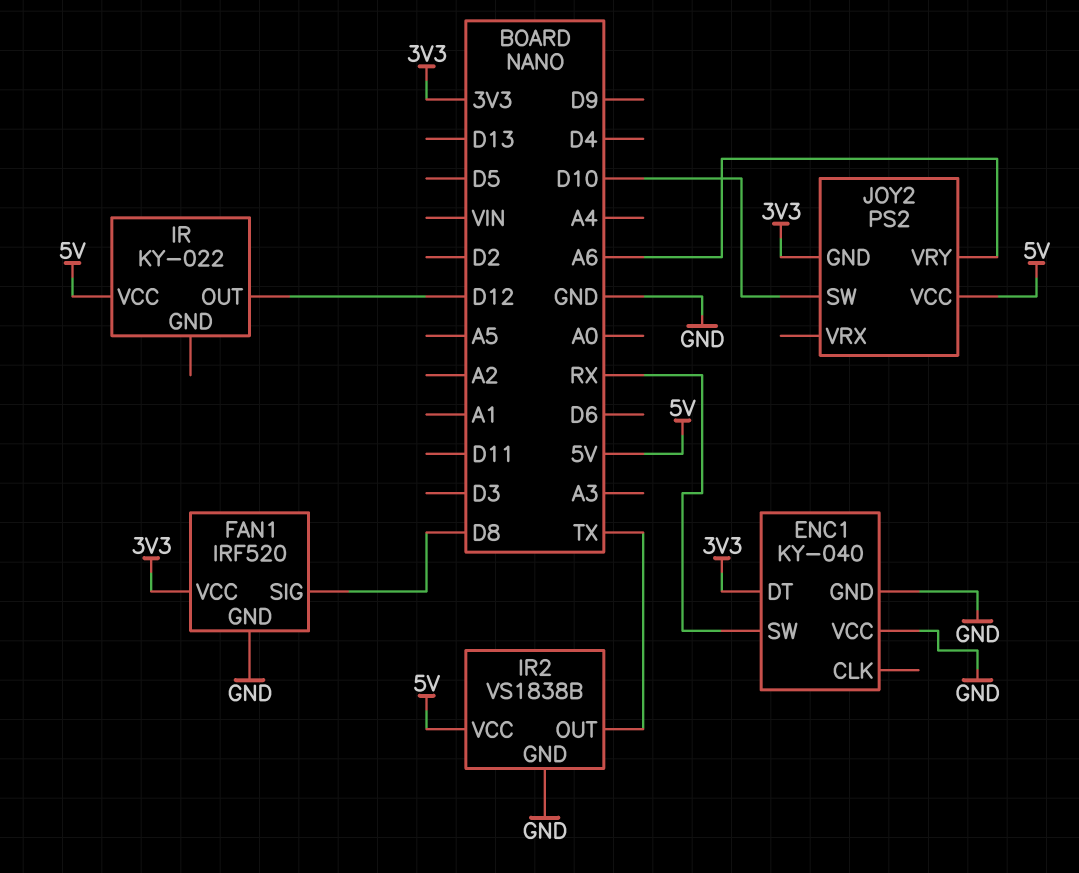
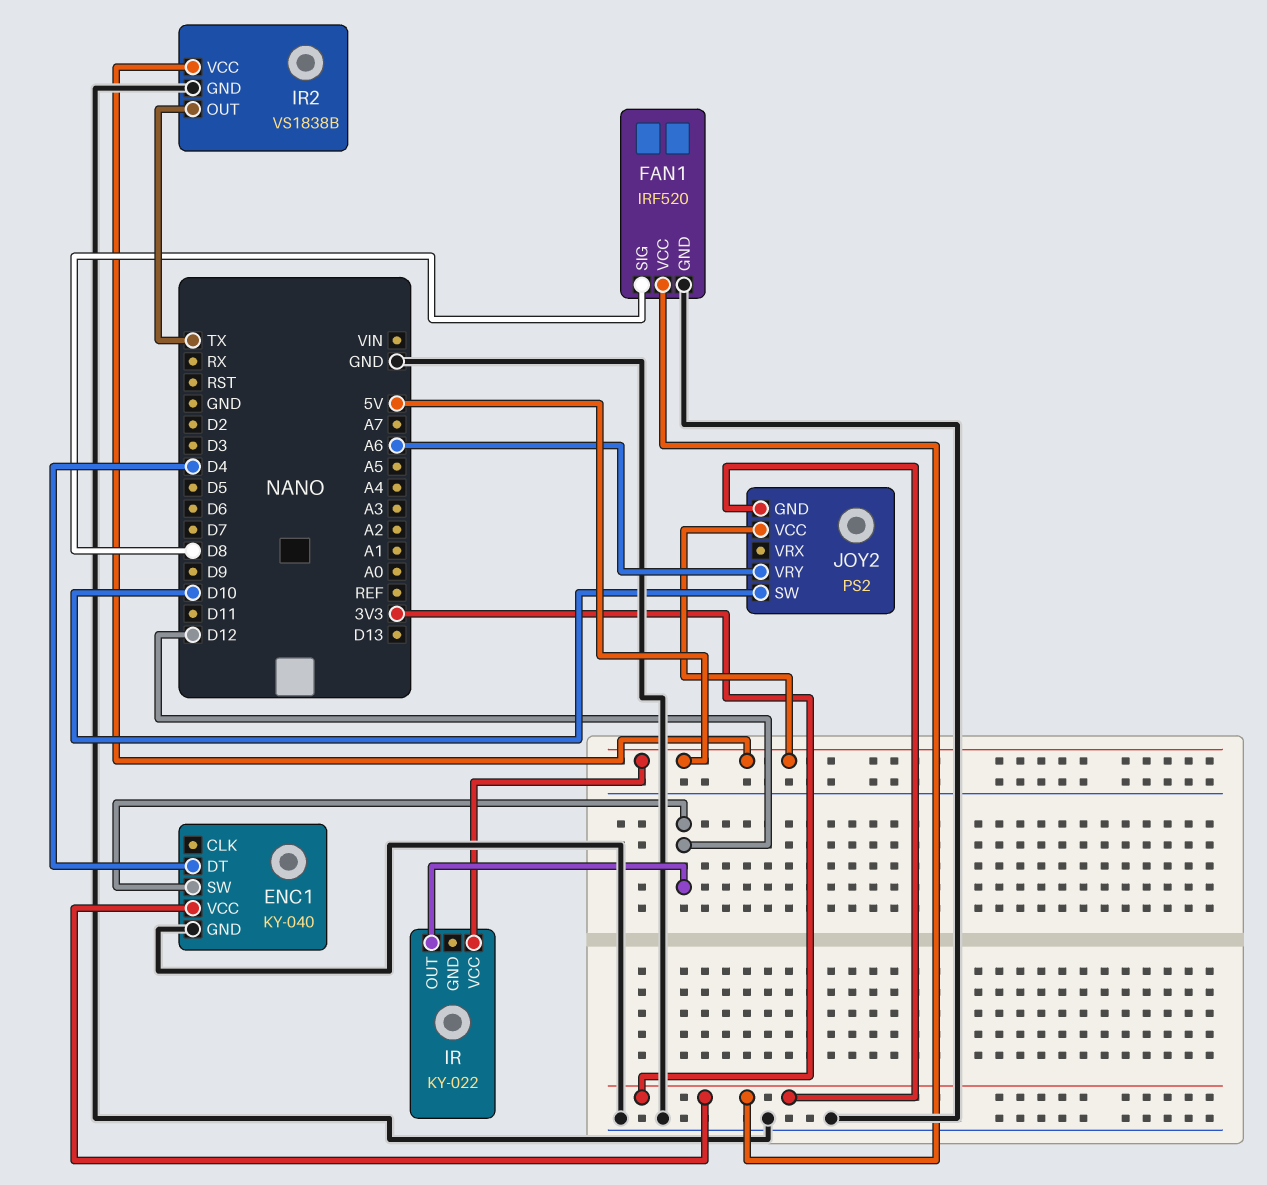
ENC1 pin DT: 3V3 -> D4
ENC1 pin SW: RX -> D12
ENC1 pin VCC: GND -> 3V3

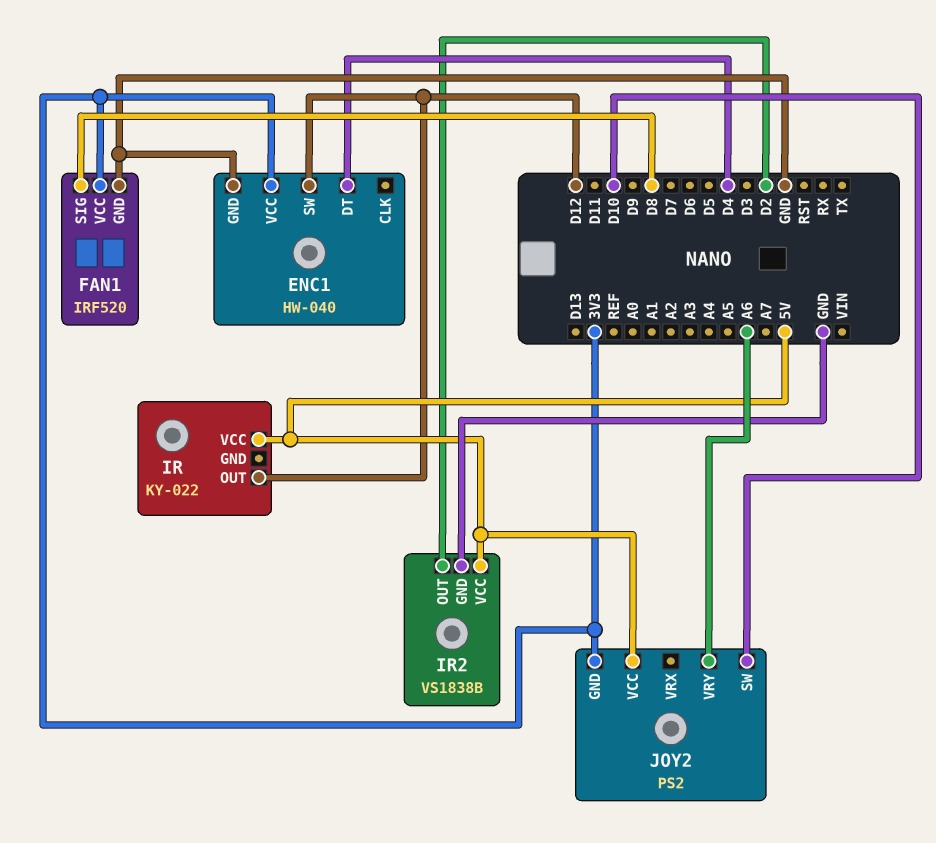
ENC1: KY-040 -> HW-040
IR2 pin OUT: TX -> D2

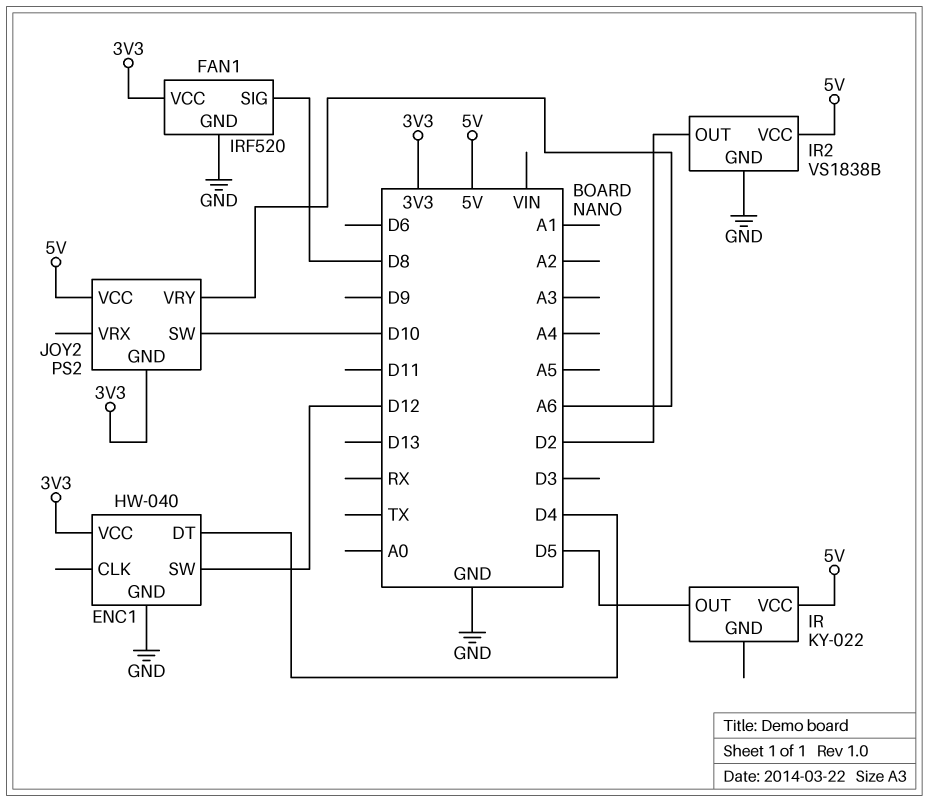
IR pin OUT: D12 -> D5

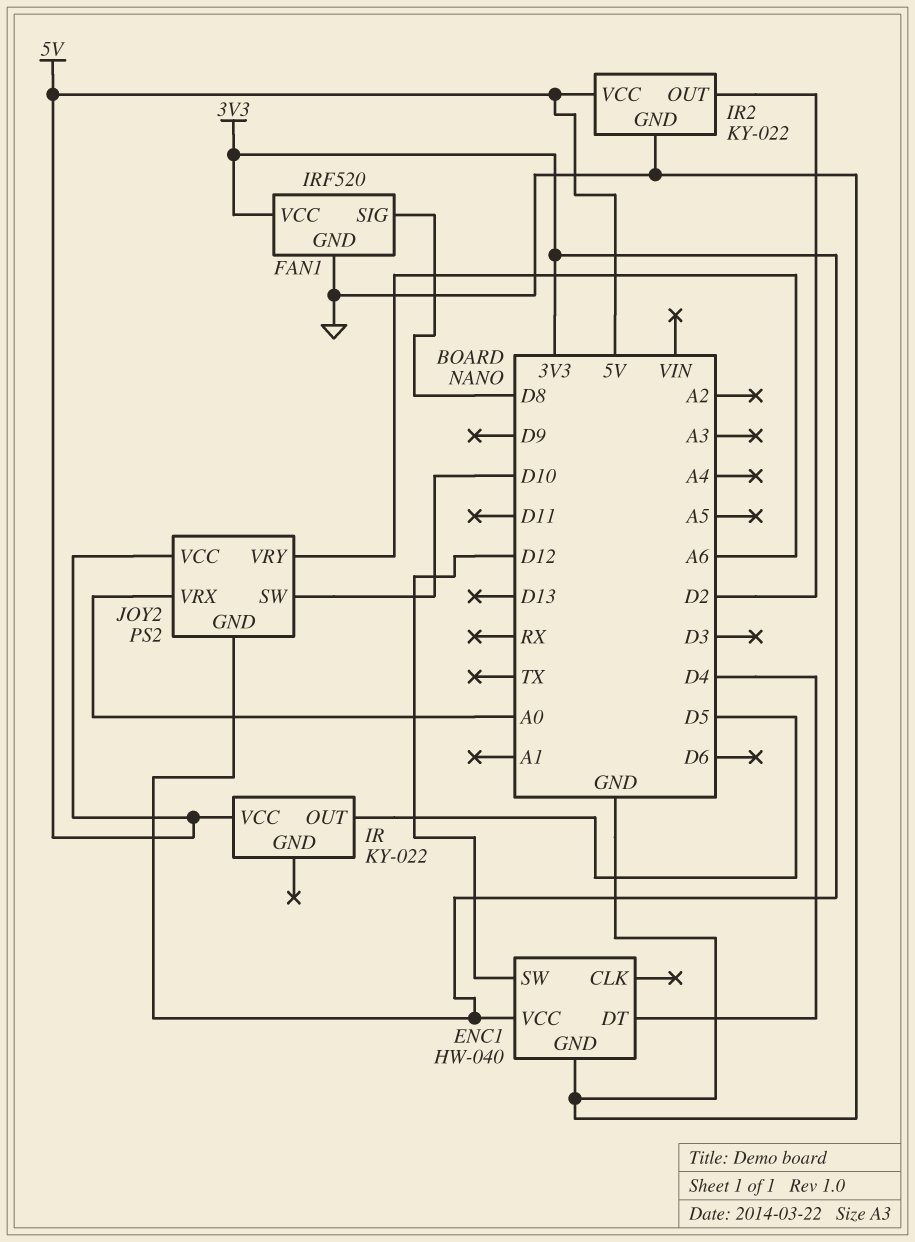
IR2: VS1838B -> KY-022
JOY2 pin VRX: none -> A0

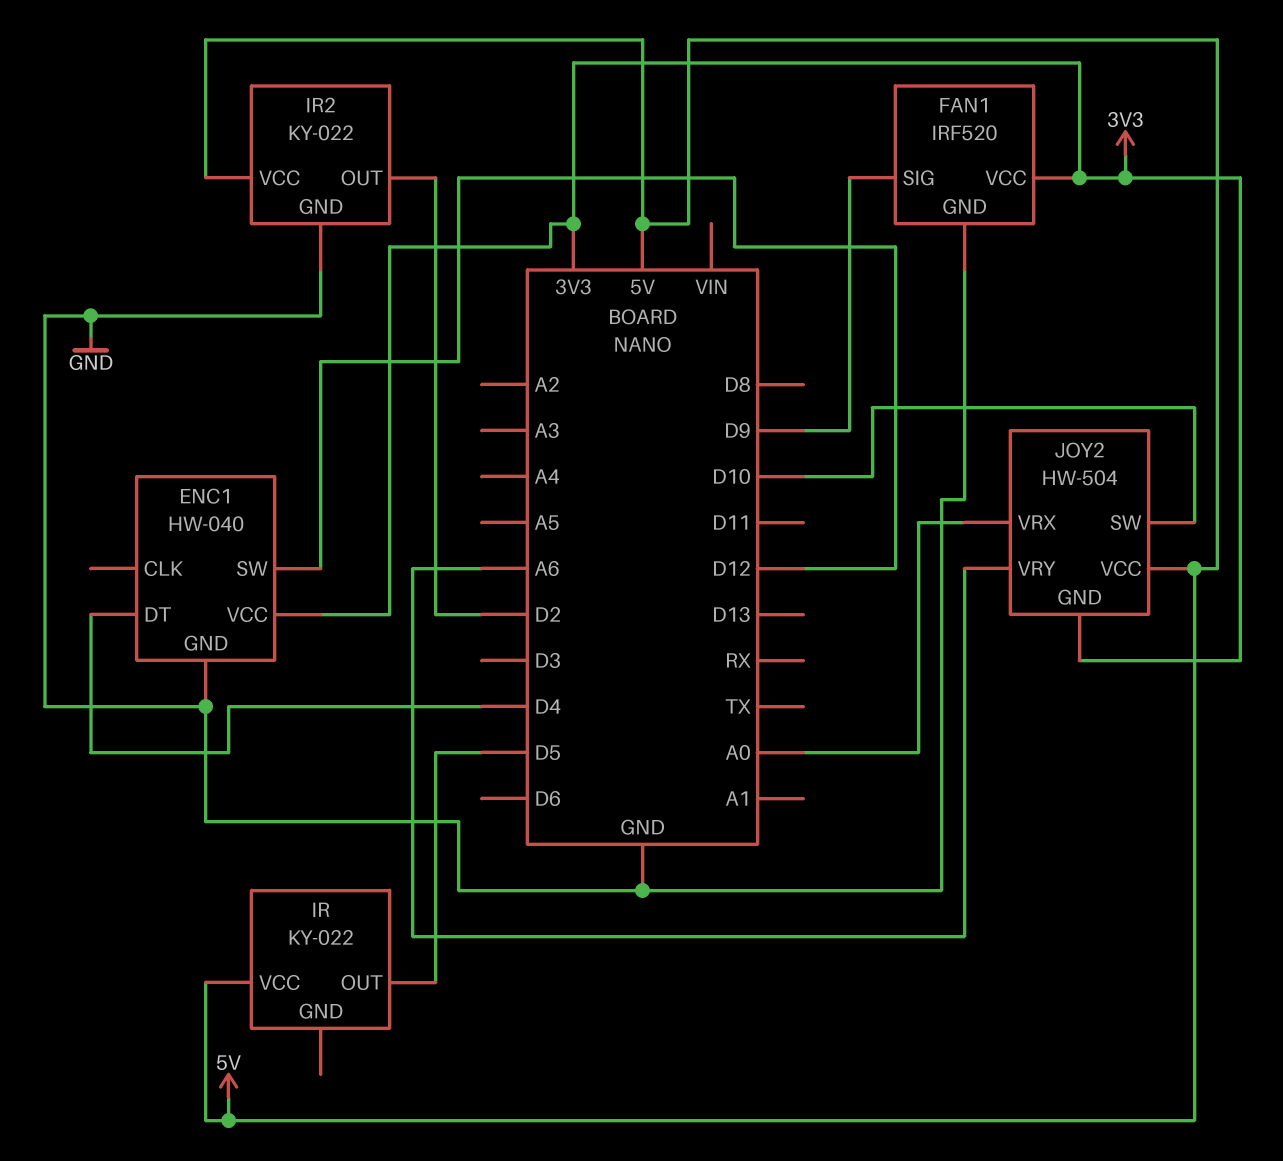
FAN1 pin SIG: D8 -> D9
JOY2: PS2 -> HW-504

